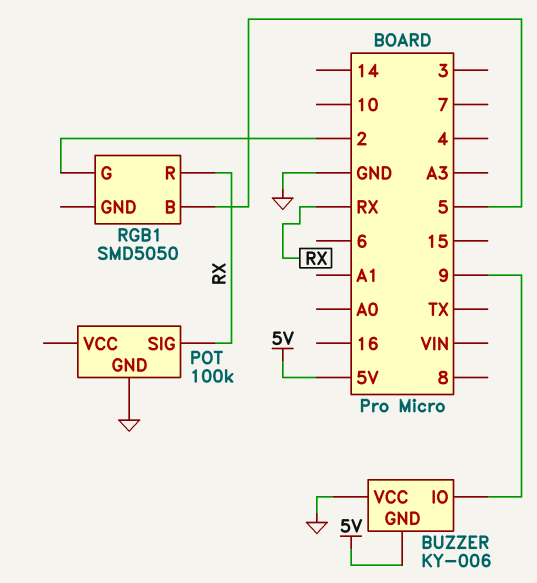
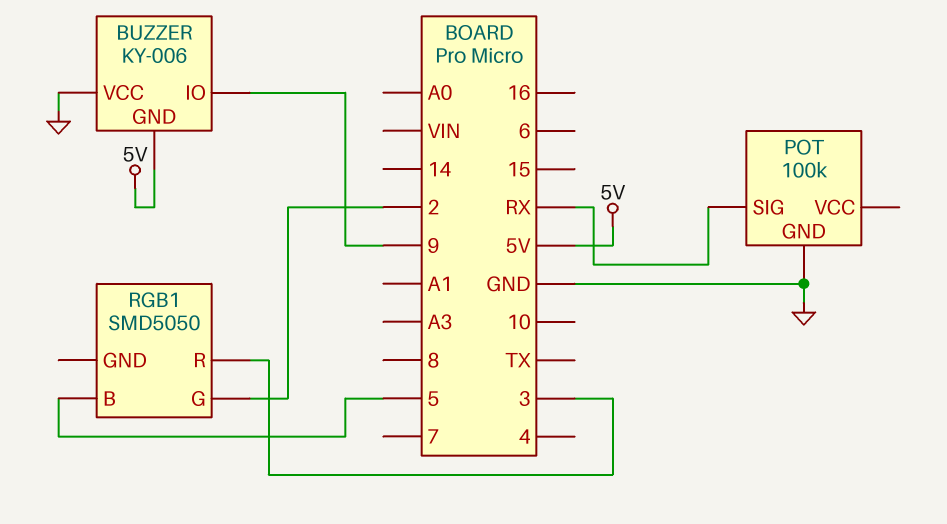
RGB1 pin R: RX -> 3

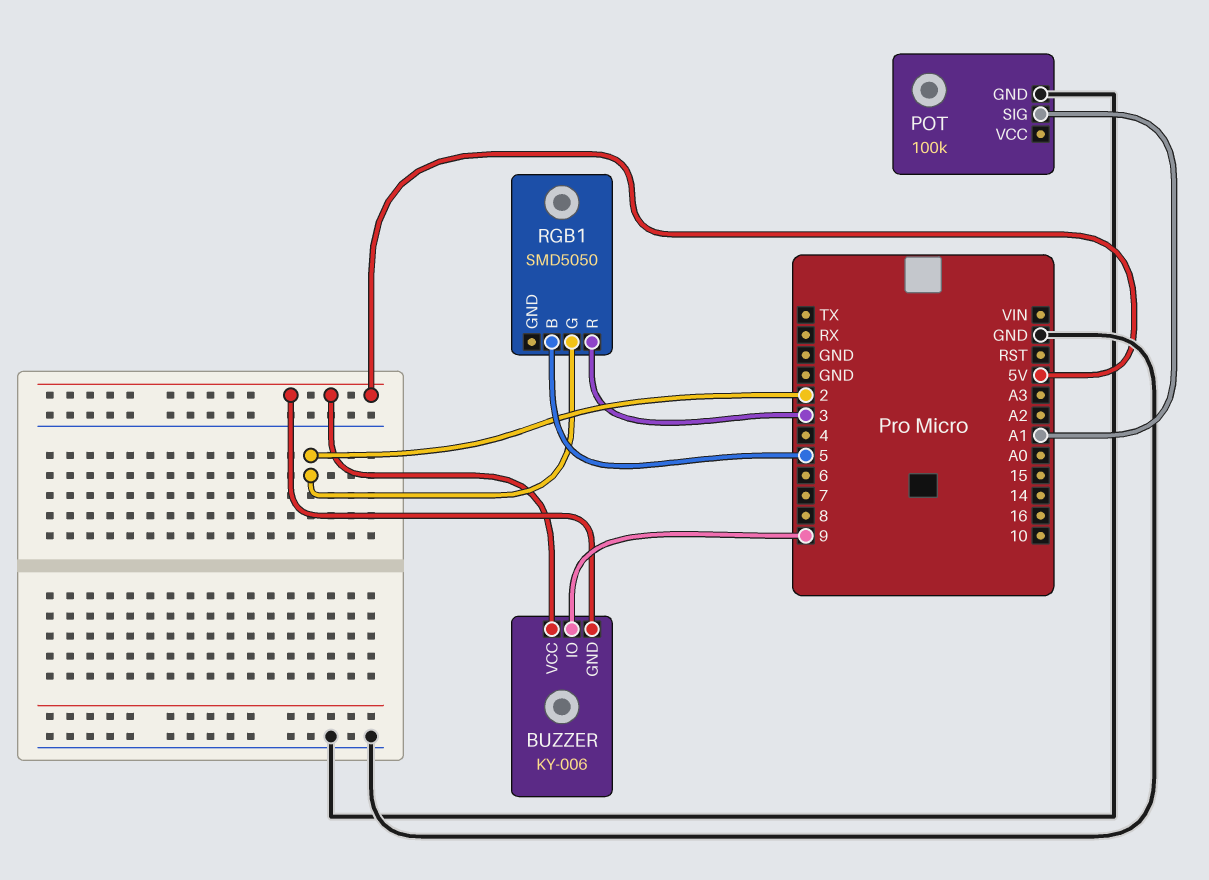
BUZZER pin VCC: GND -> 5V
POT pin SIG: RX -> A1

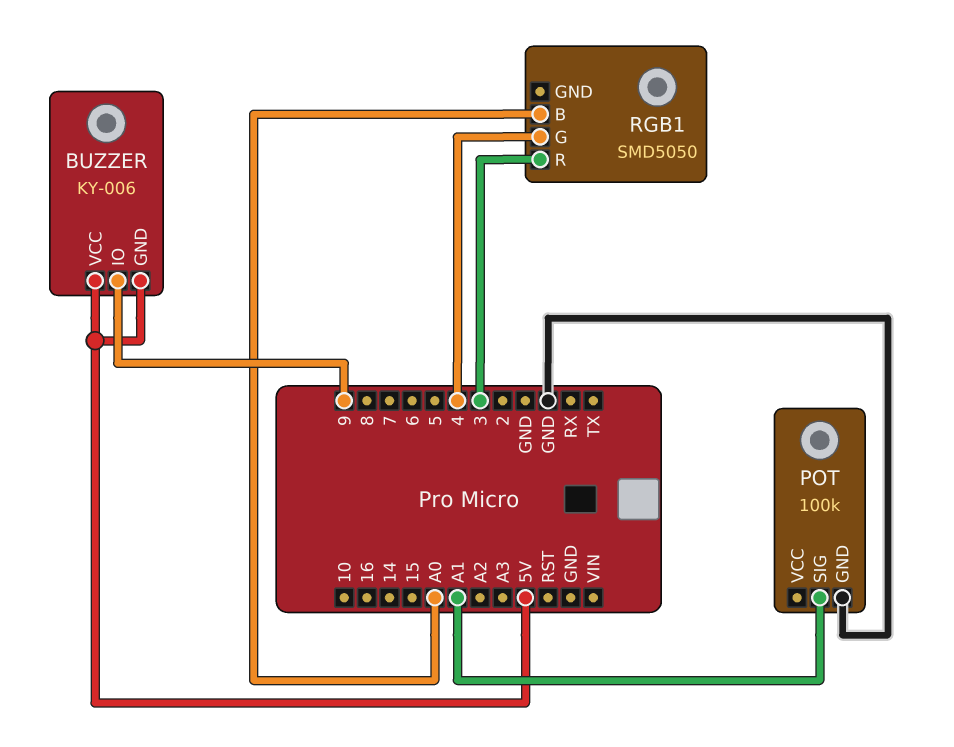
RGB1 pin B: 5 -> A0
RGB1 pin G: 2 -> 4

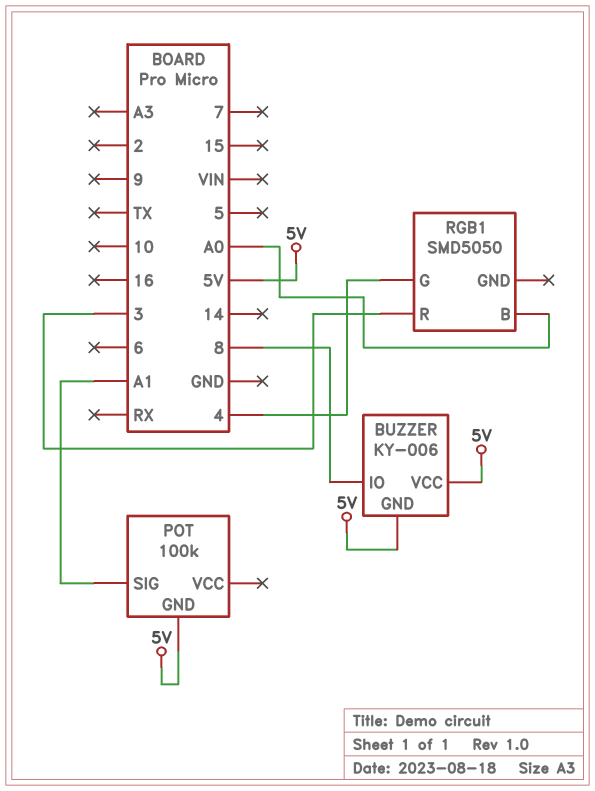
BUZZER pin IO: 9 -> 8
POT pin GND: GND -> 5V

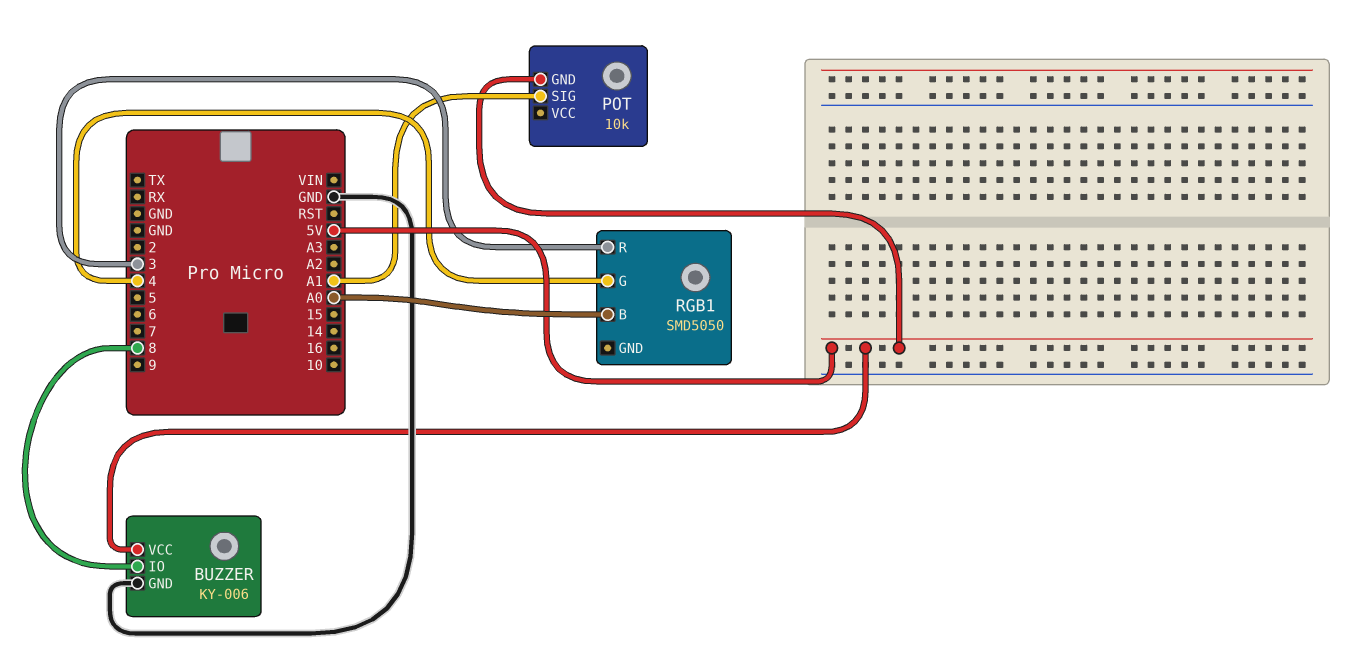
BUZZER pin GND: 5V -> GND
POT: 100k -> 10k

